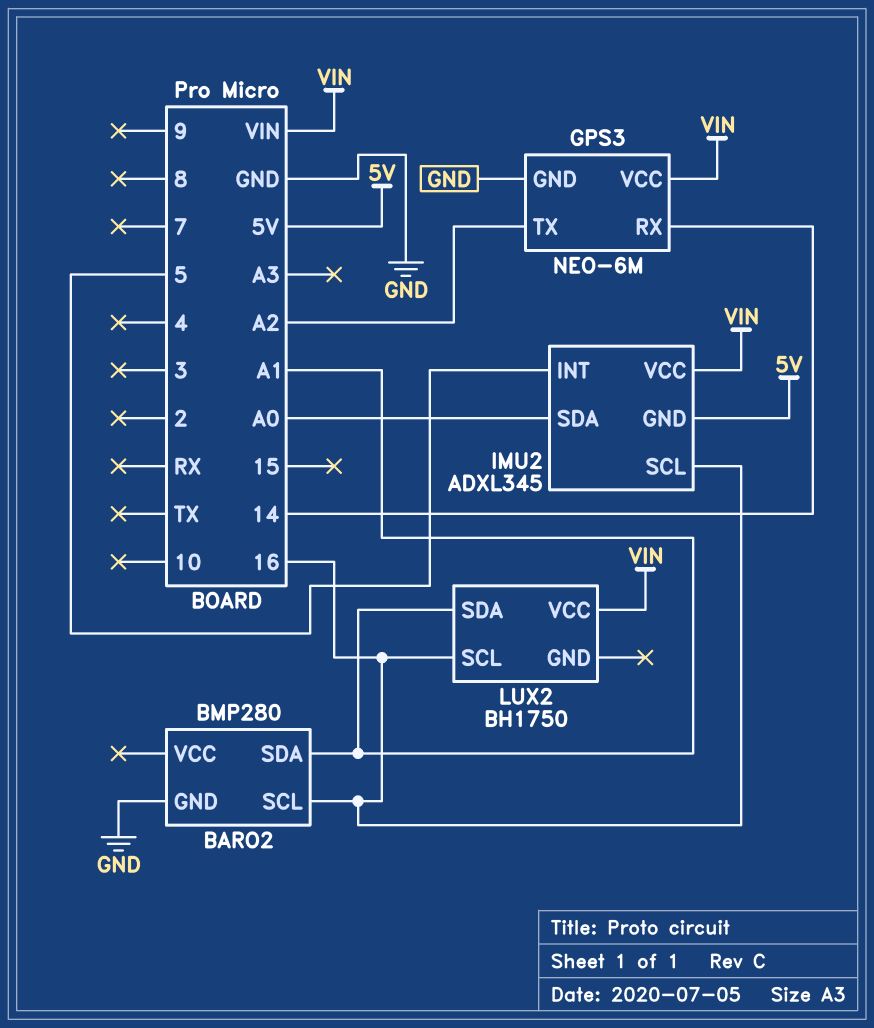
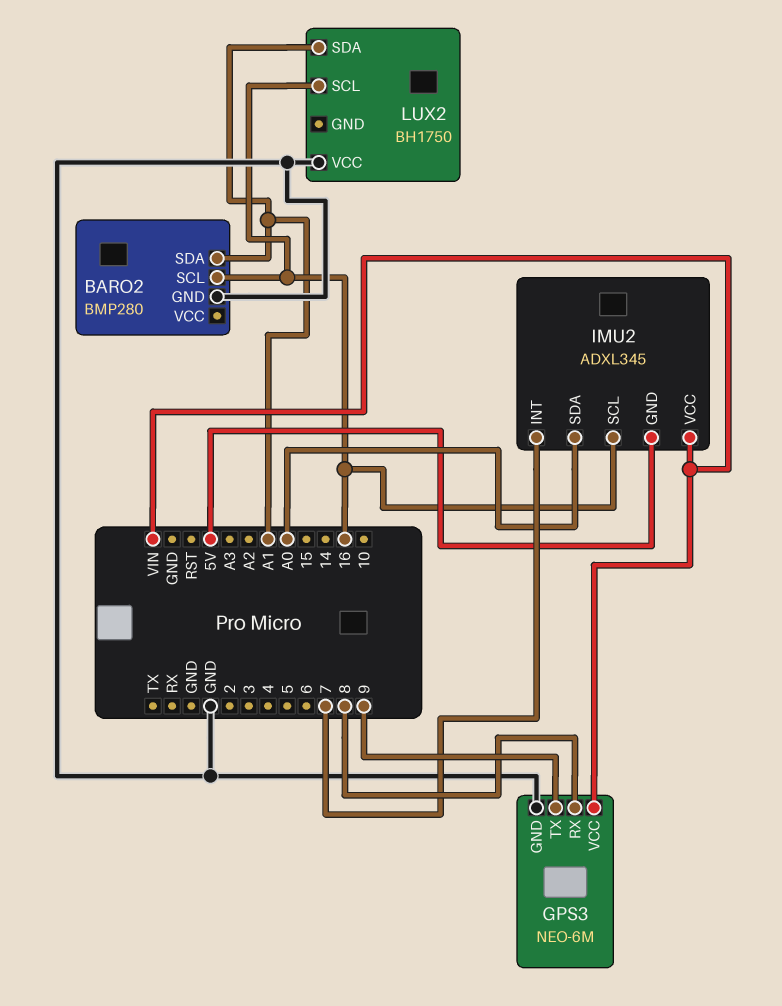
GPS3 pin RX: 14 -> 8
GPS3 pin TX: A2 -> 9
IMU2 pin INT: 5 -> 7
LUX2 pin VCC: VIN -> GND

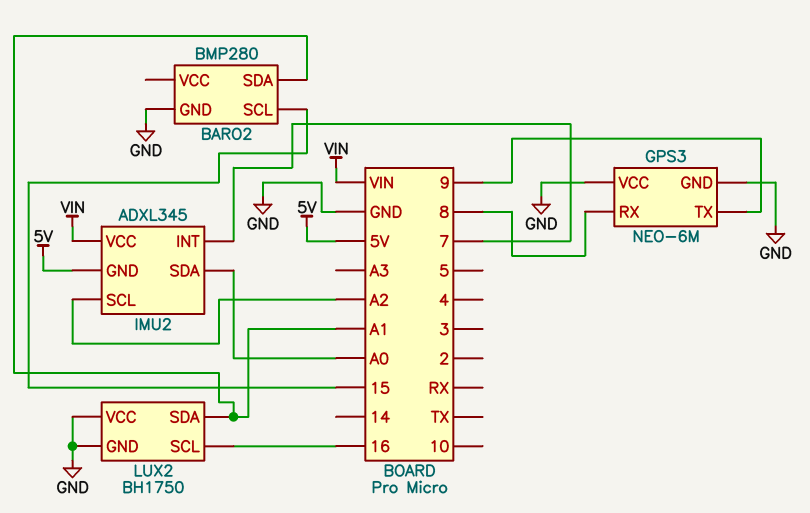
BARO2 pin SCL: 16 -> 15
GPS3 pin VCC: VIN -> GND
IMU2 pin SCL: 16 -> A2
LUX2 pin GND: none -> GND

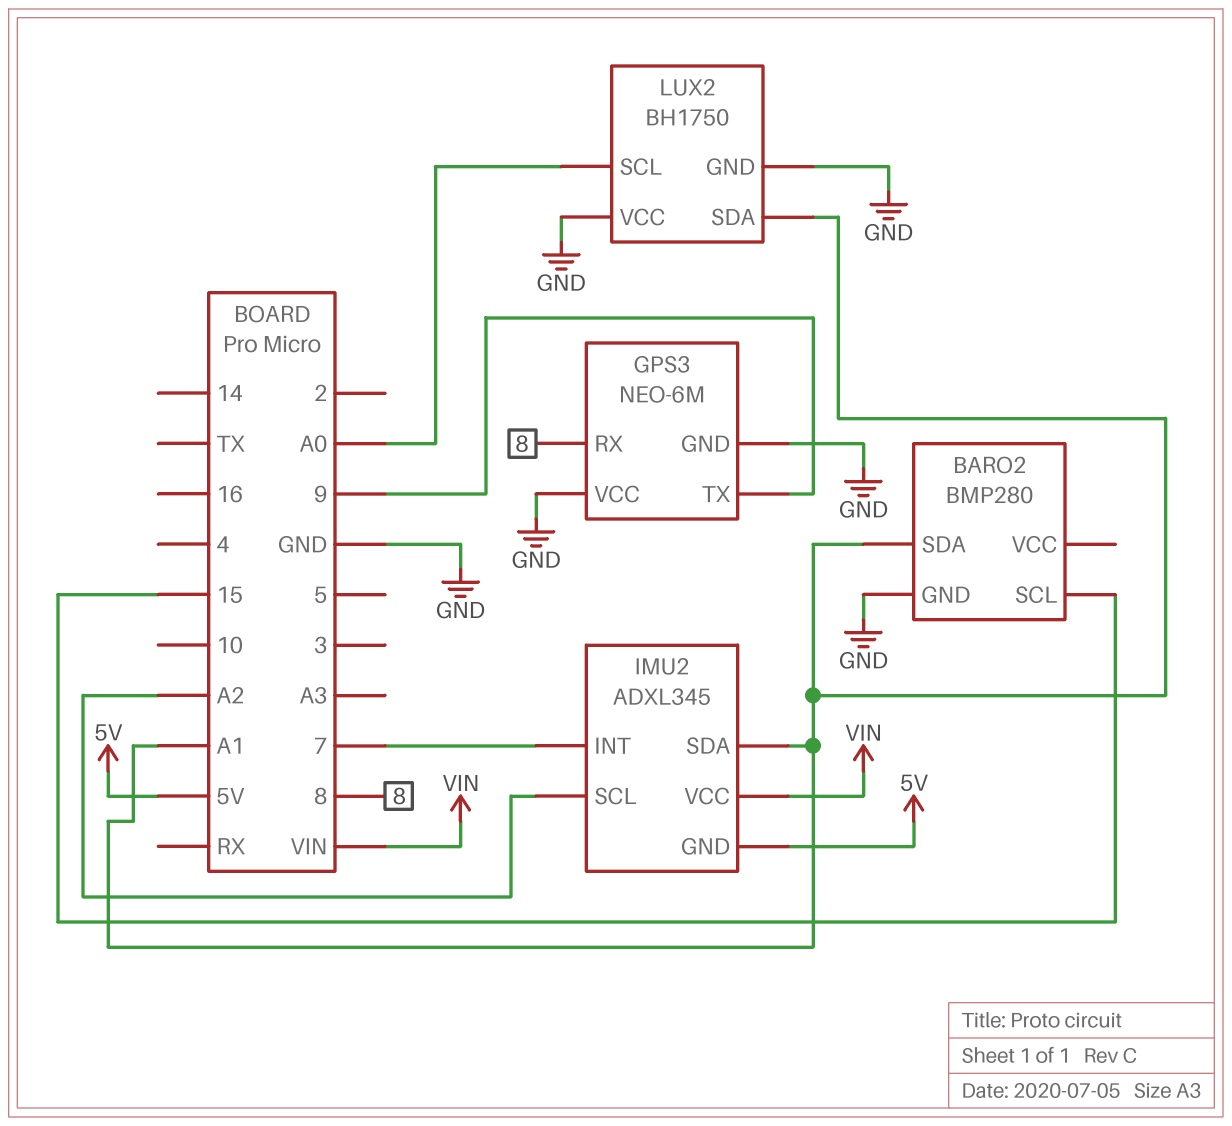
IMU2 pin SDA: A0 -> A1
LUX2 pin SCL: 16 -> A0

